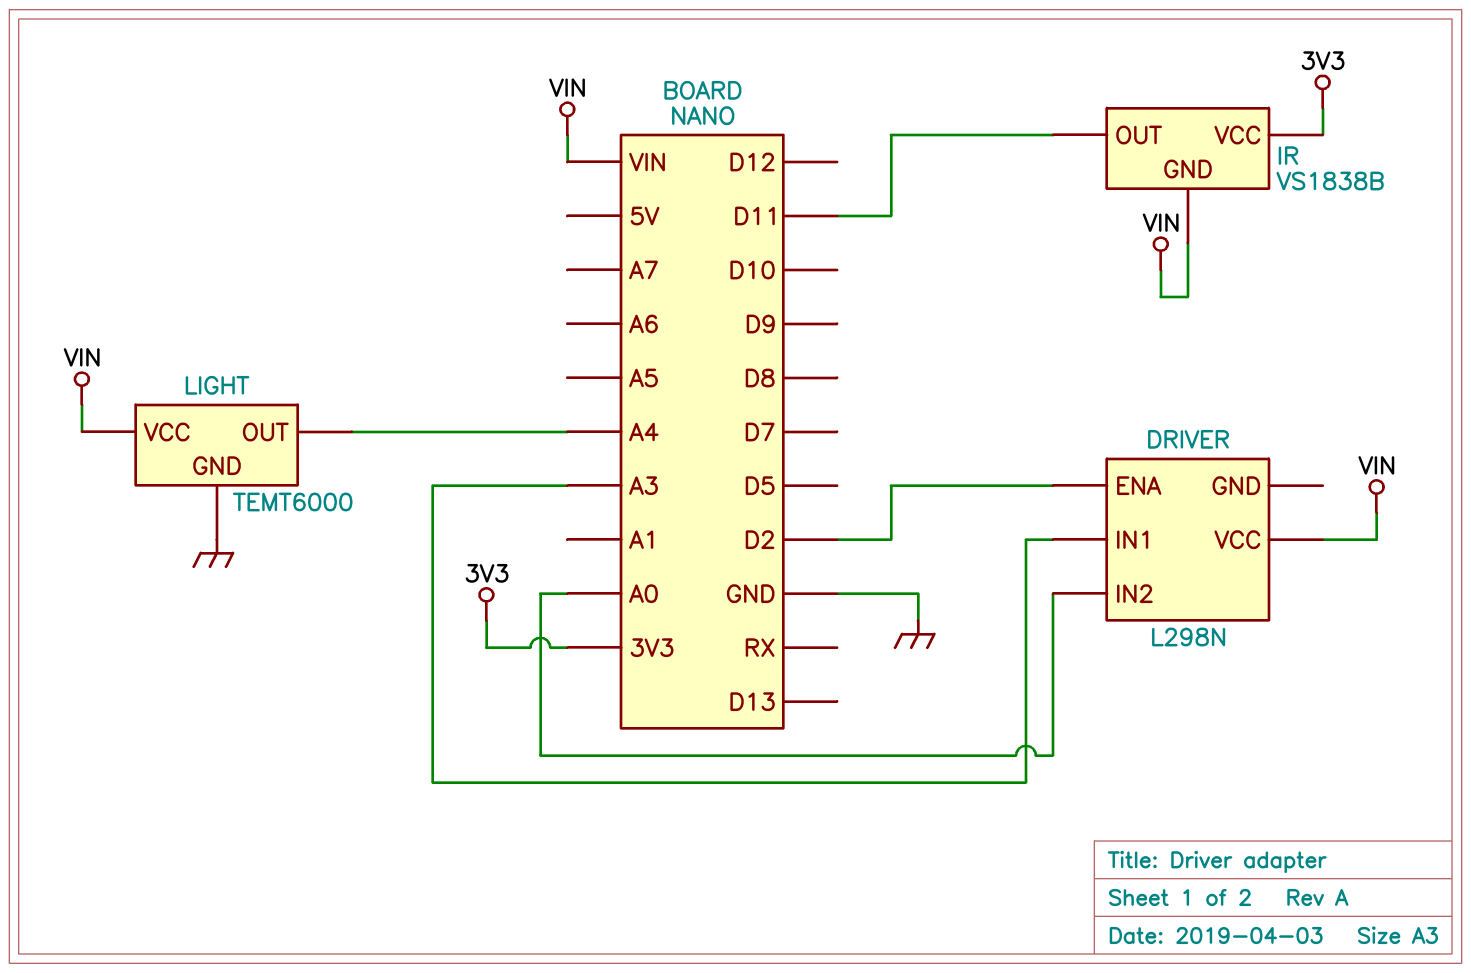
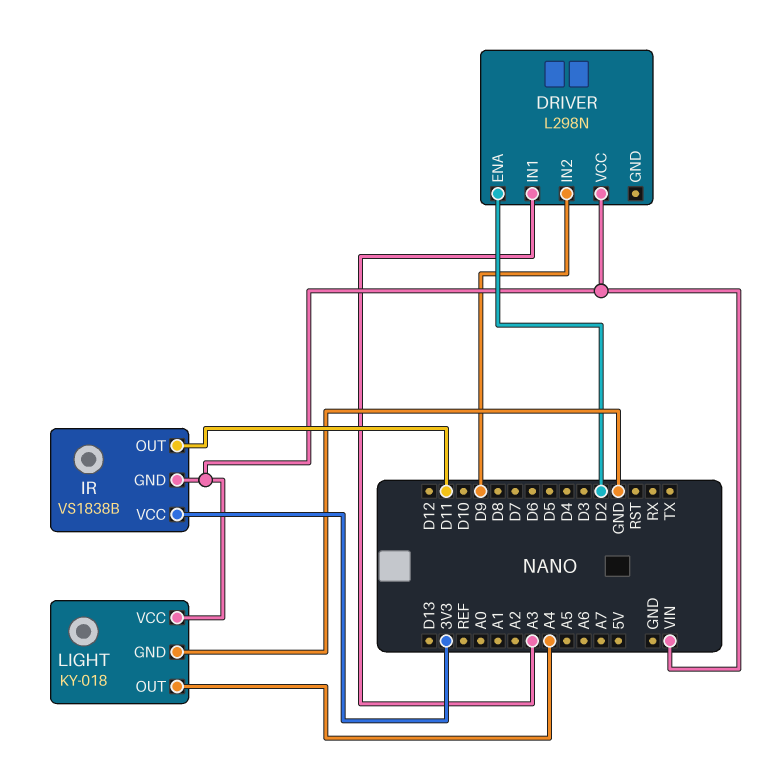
DRIVER pin IN2: A0 -> D9
LIGHT: TEMT6000 -> KY-018

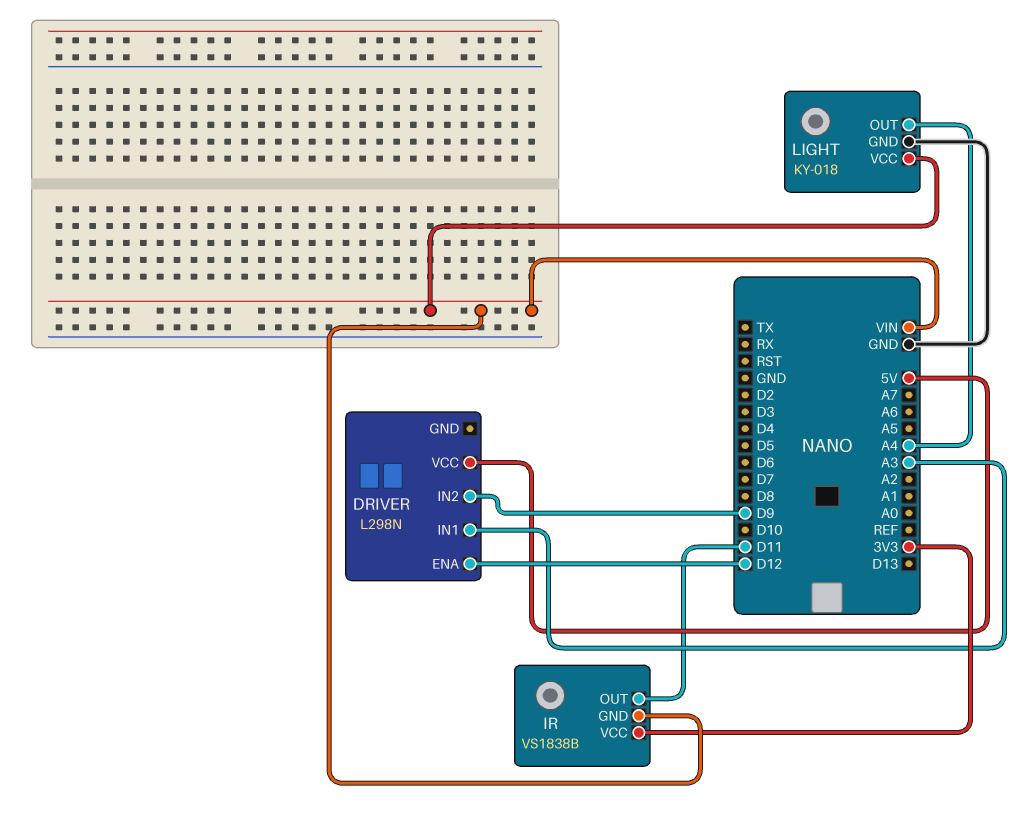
DRIVER pin ENA: D2 -> D12
DRIVER pin VCC: VIN -> 5V

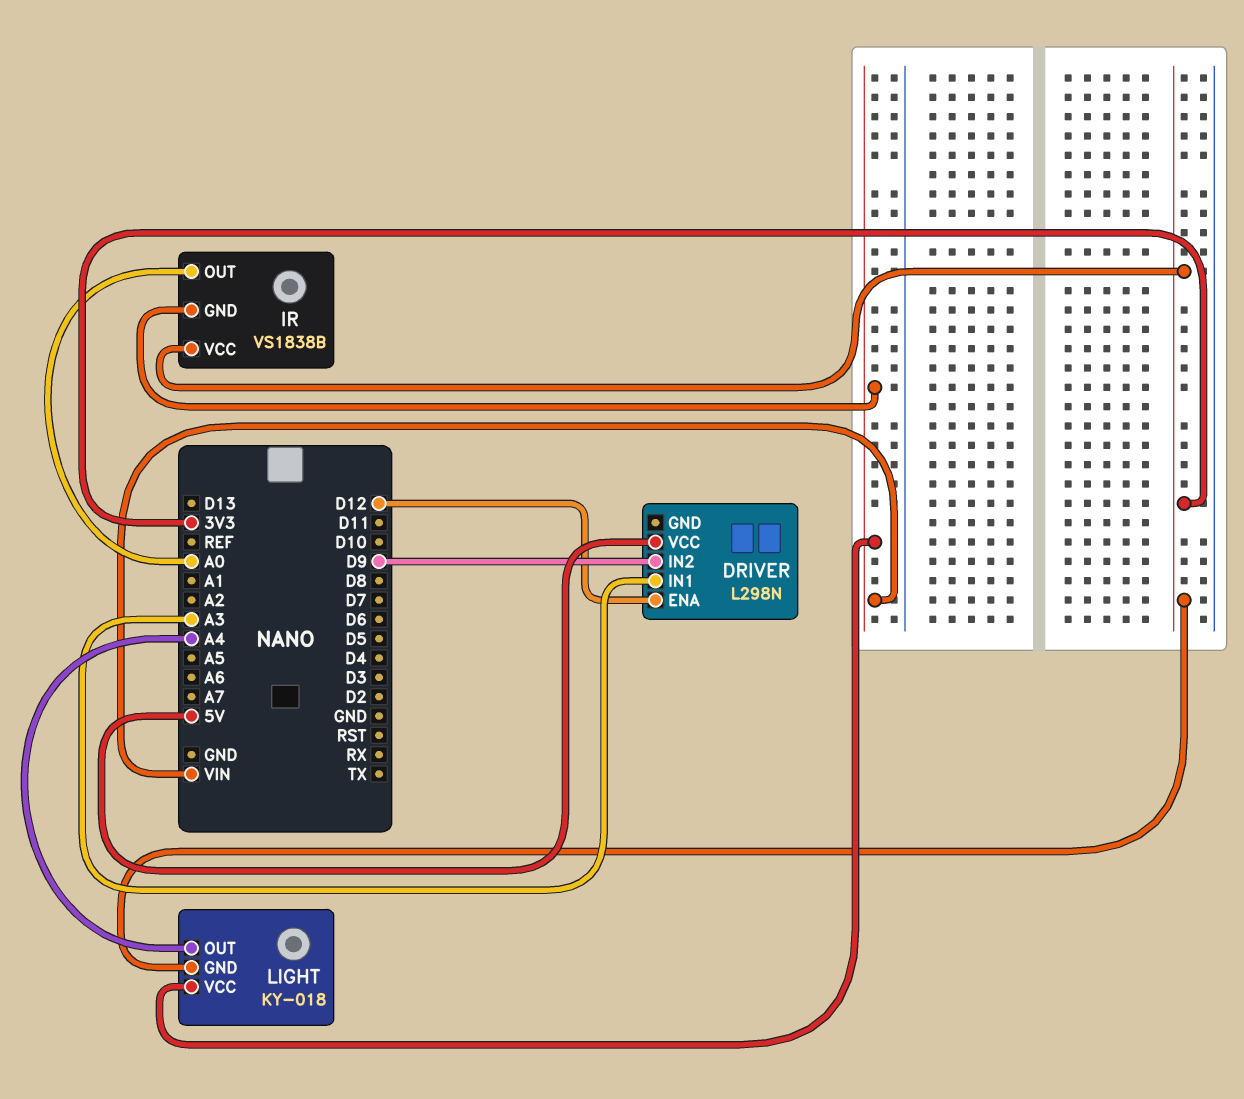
IR pin OUT: D11 -> A0
LIGHT pin GND: GND -> 3V3

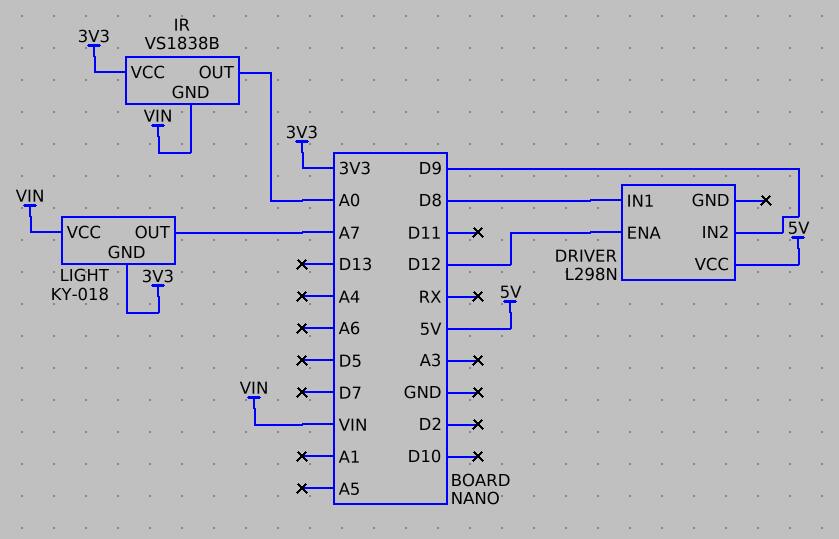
DRIVER pin IN1: A3 -> D8
LIGHT pin OUT: A4 -> A7

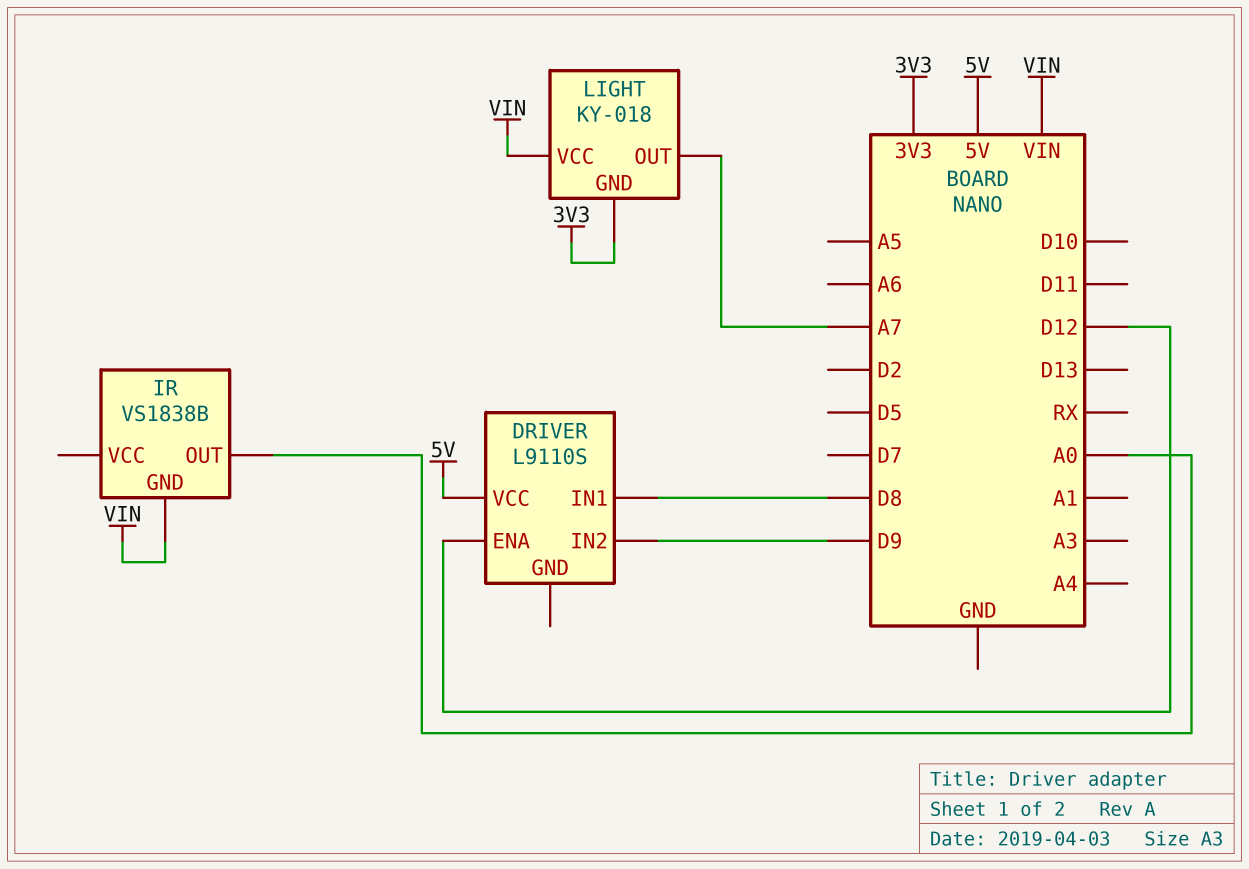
DRIVER: L298N -> L9110S
IR pin VCC: 3V3 -> none

